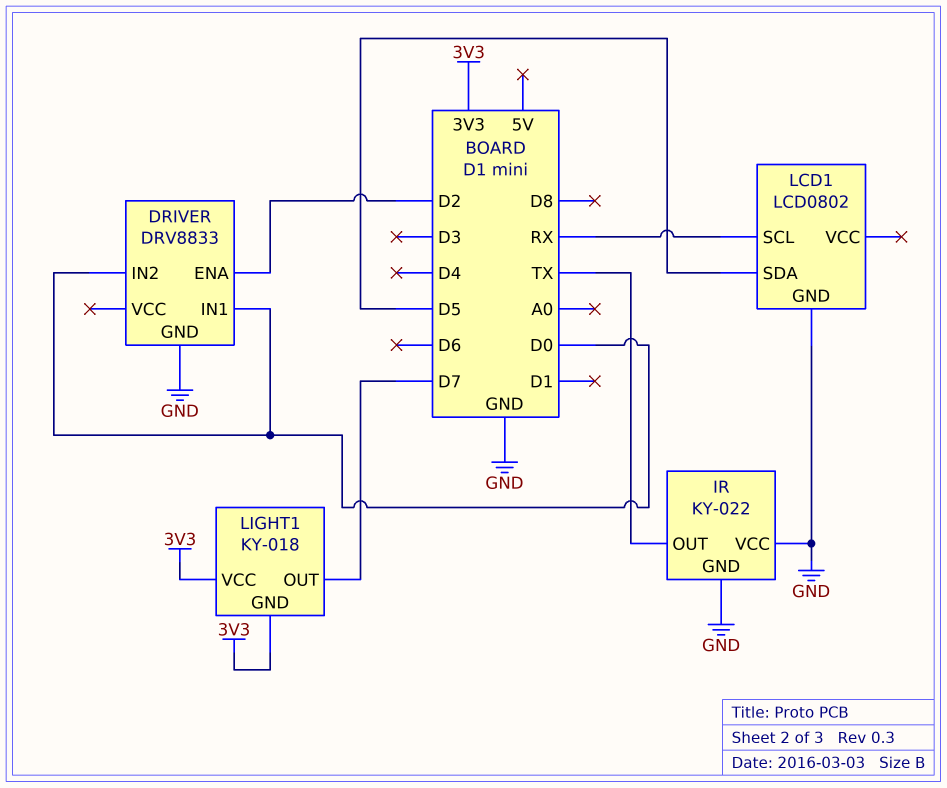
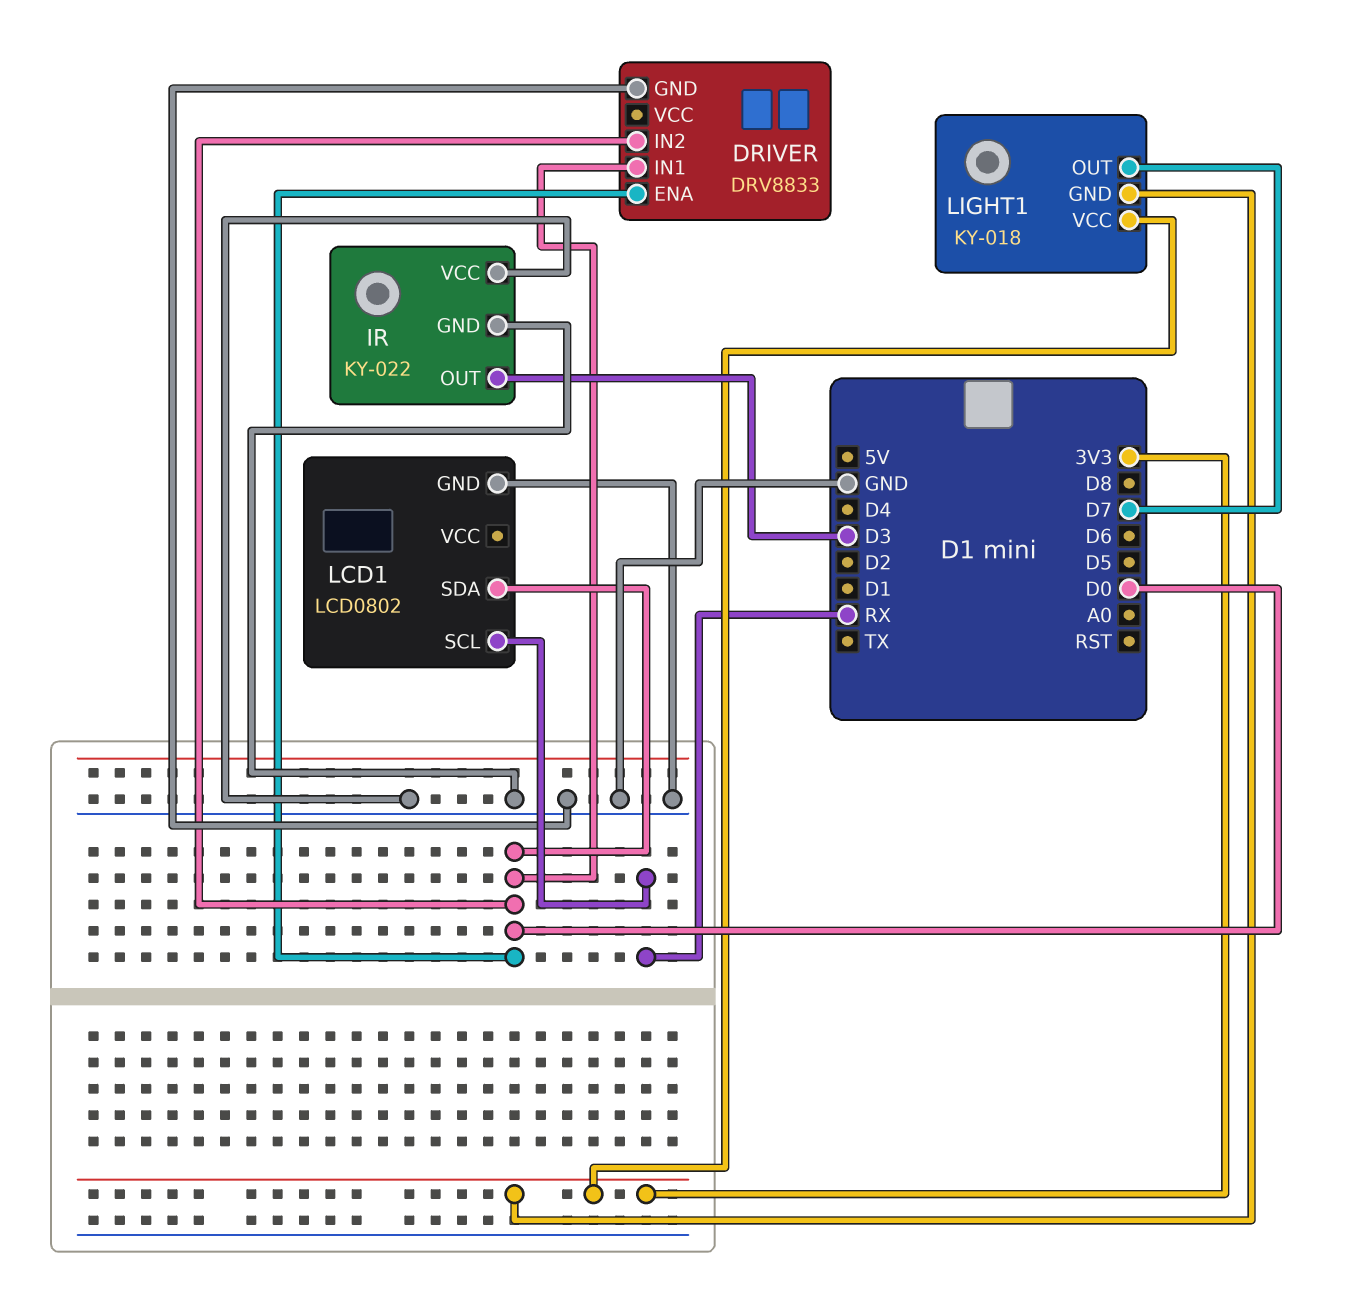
DRIVER pin ENA: D2 -> D0
IR pin OUT: TX -> D3
LCD1 pin SDA: D5 -> D0

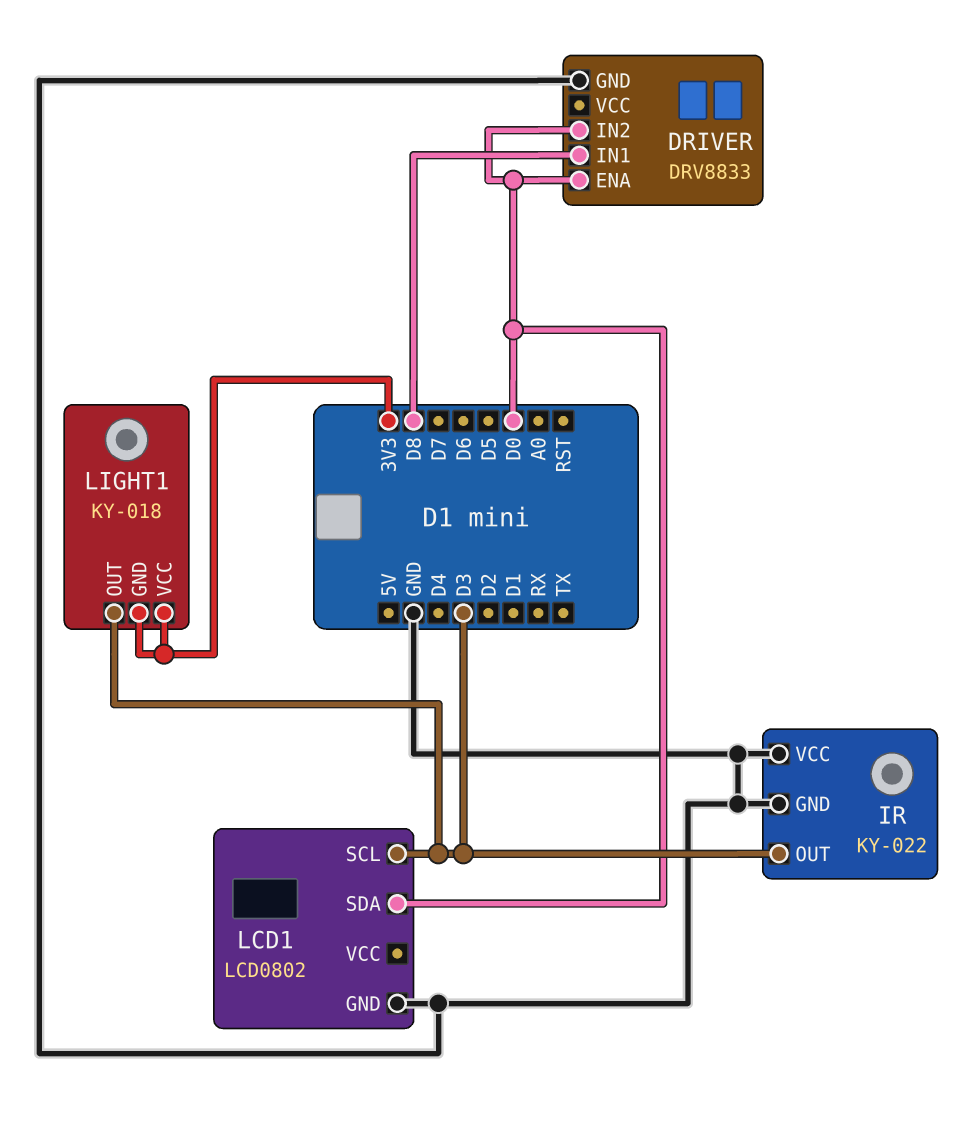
DRIVER pin IN1: D0 -> D8
LCD1 pin SCL: RX -> D3
LIGHT1 pin OUT: D7 -> D3

